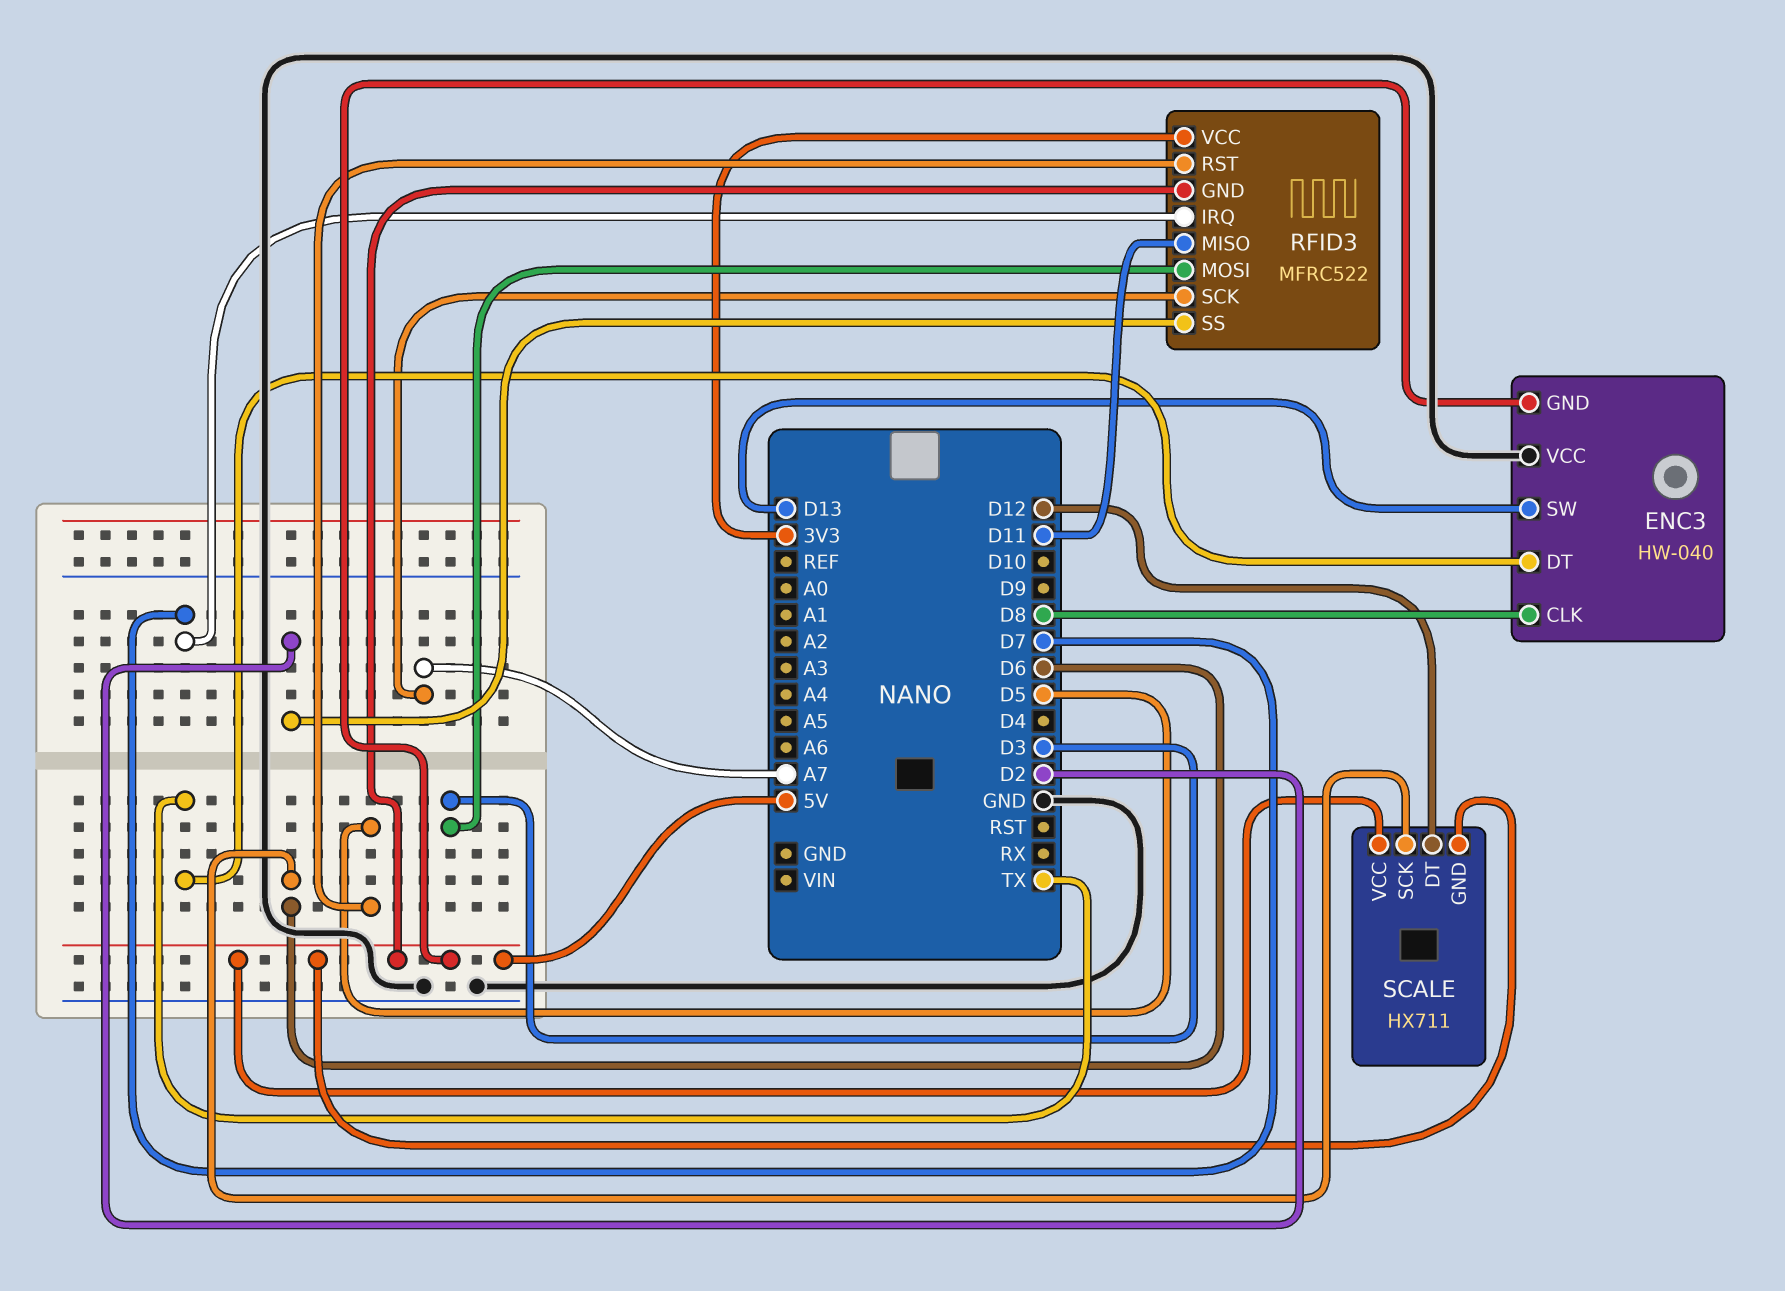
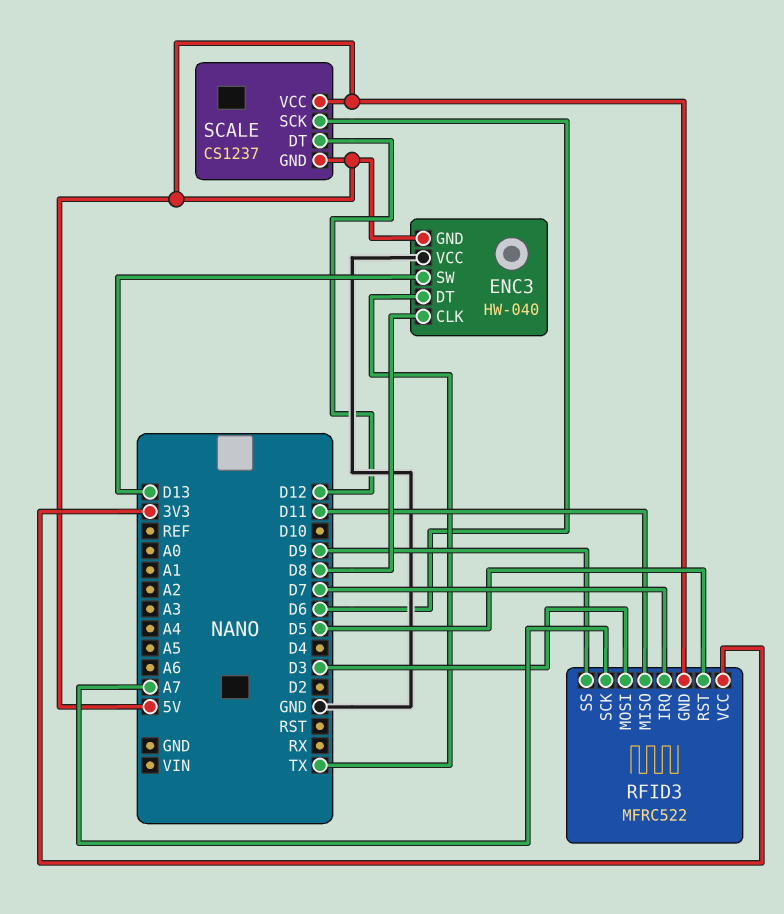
RFID3 pin SS: D2 -> D9
SCALE: HX711 -> CS1237

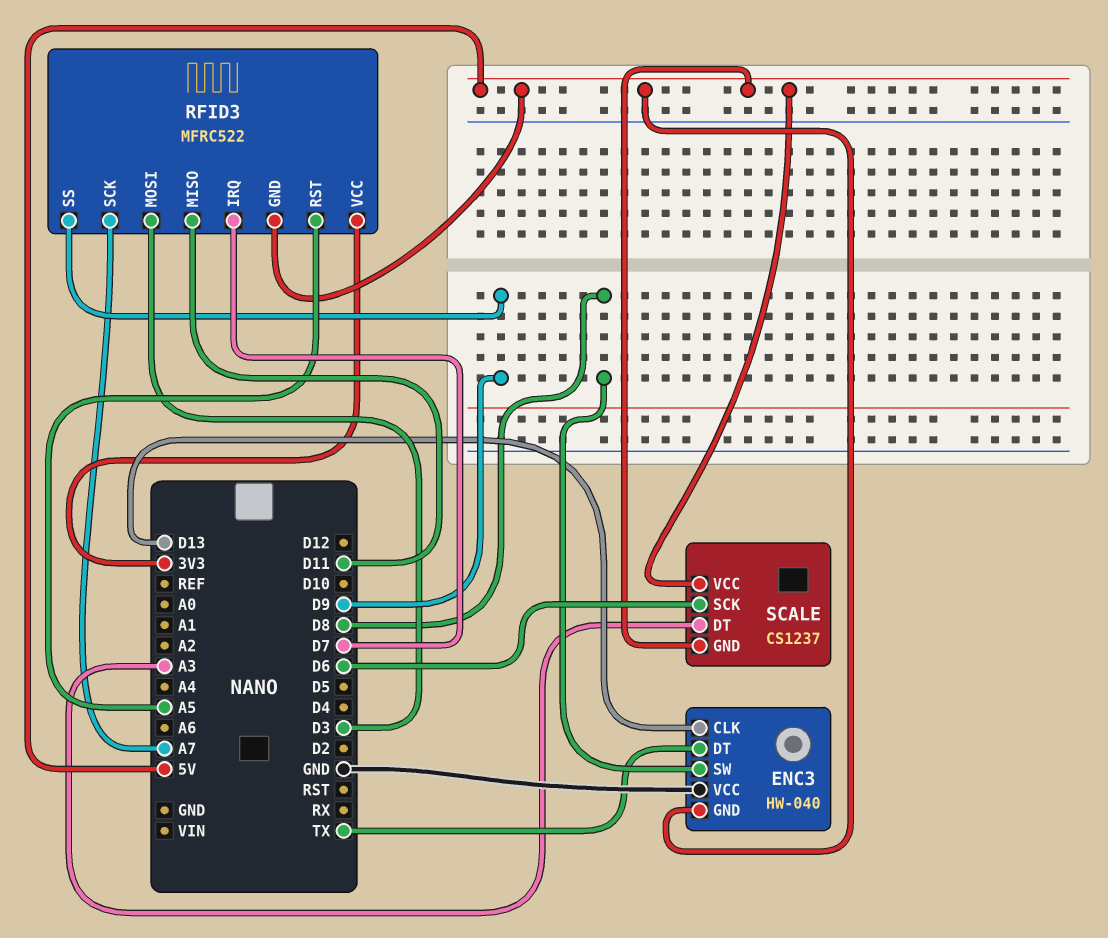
ENC3 pin CLK: D8 -> D13
ENC3 pin SW: D13 -> D8
RFID3 pin RST: D5 -> A5
SCALE pin DT: D12 -> A3

